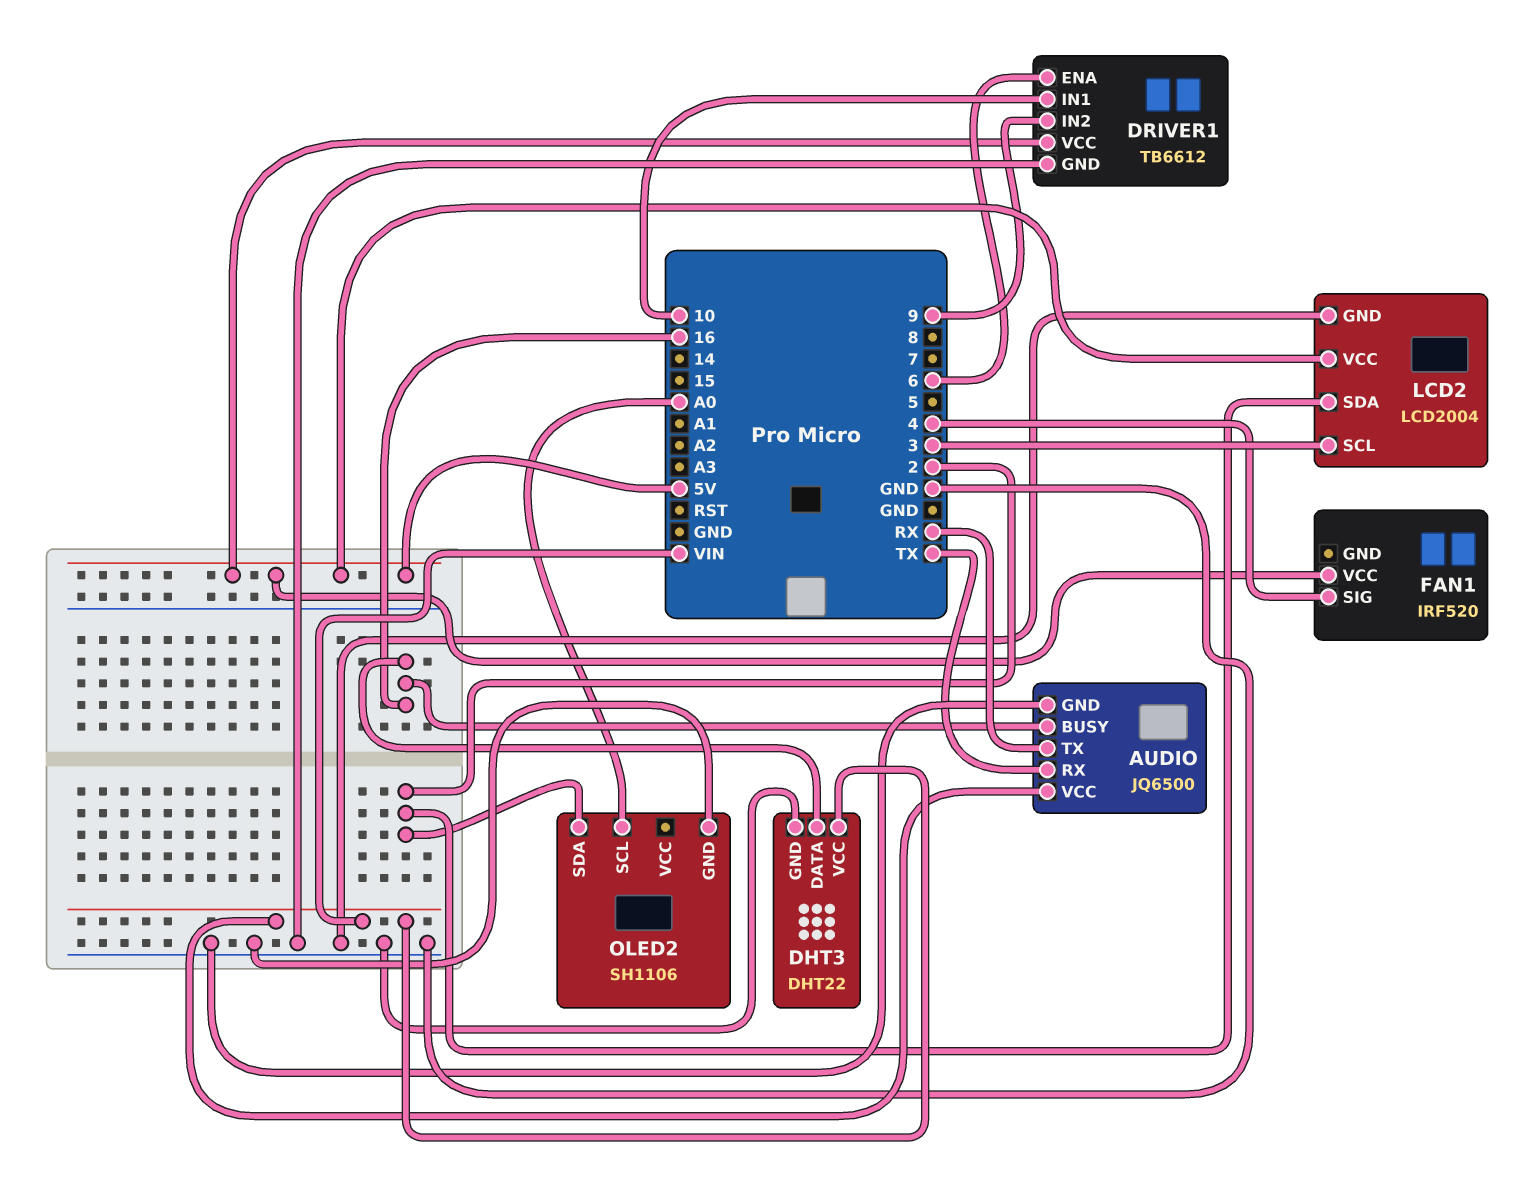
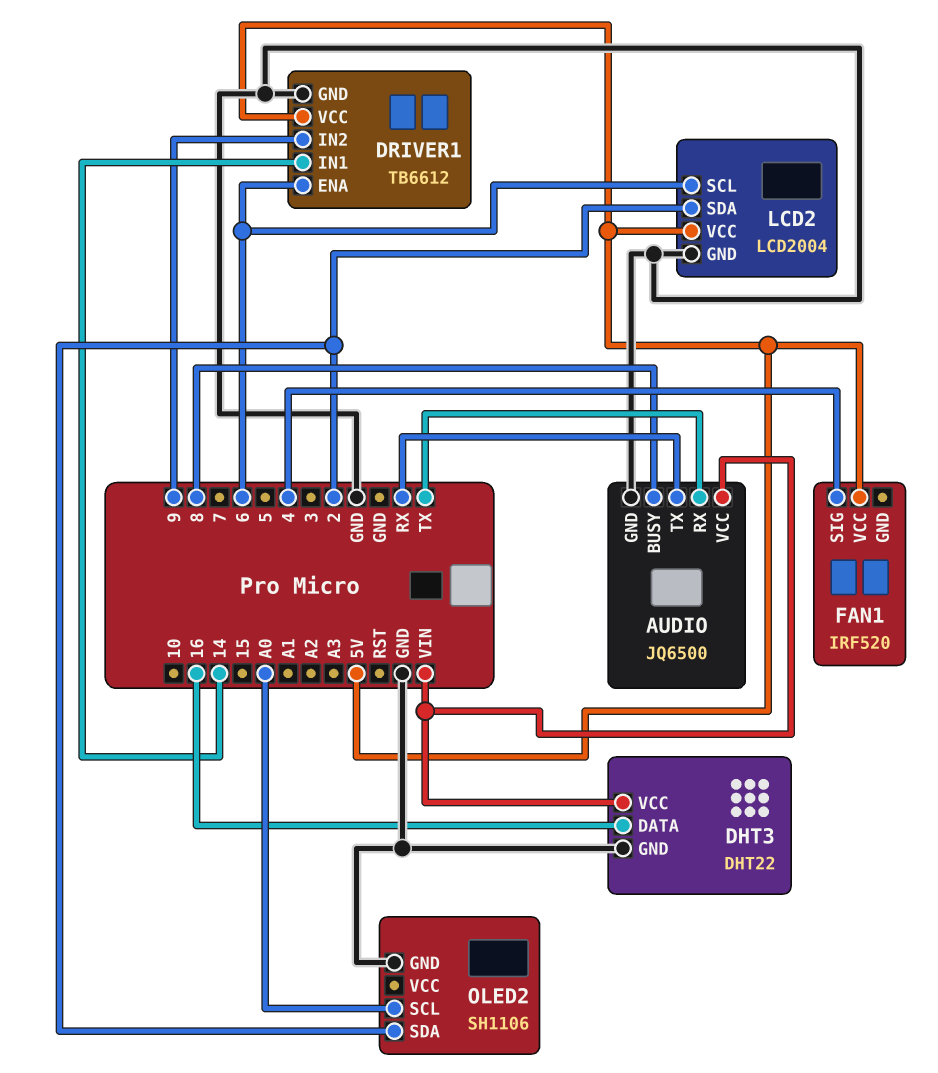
AUDIO pin BUSY: 16 -> 8
DRIVER1 pin IN1: 10 -> 14
LCD2 pin SCL: 3 -> 6

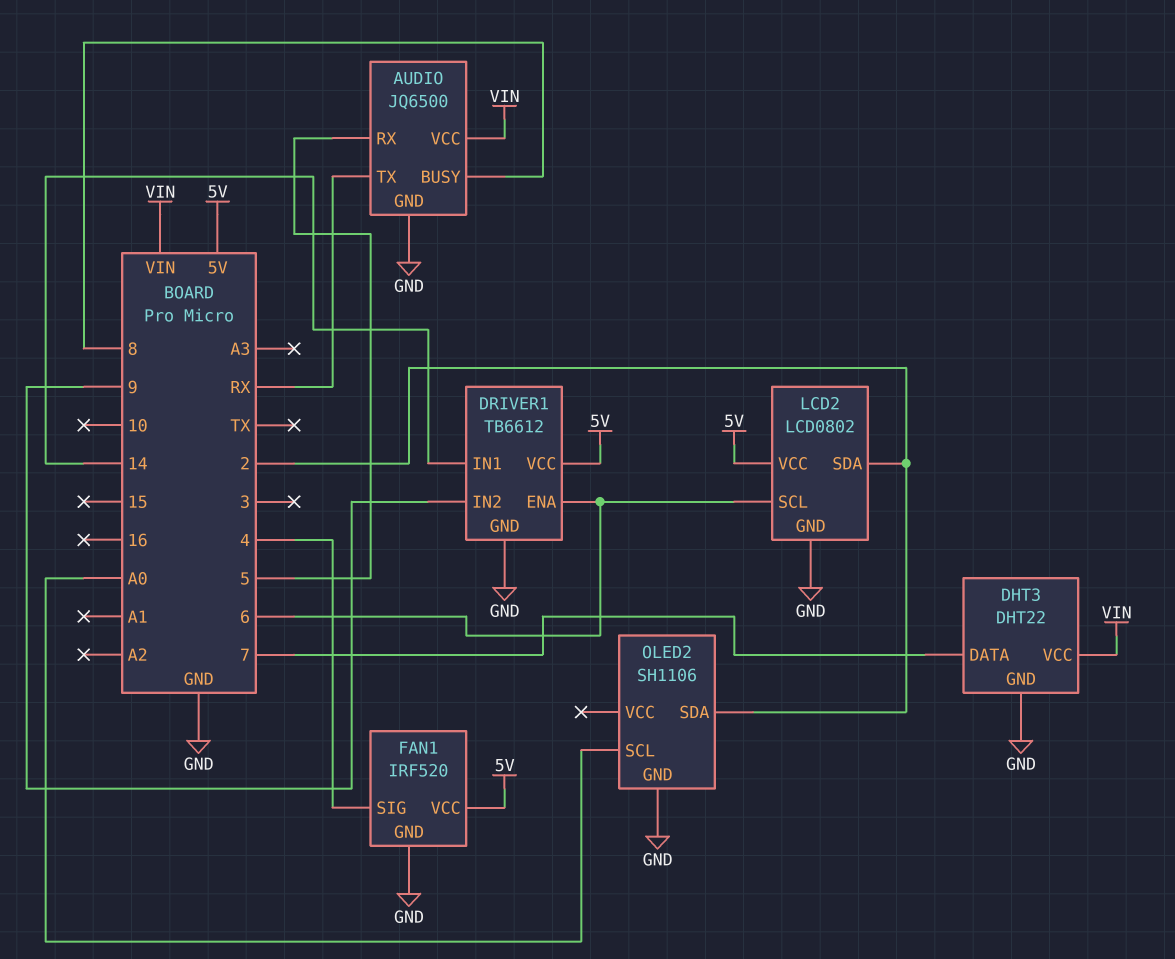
AUDIO pin RX: TX -> 5
DHT3 pin DATA: 16 -> 7
FAN1 pin GND: none -> GND
LCD2: LCD2004 -> LCD0802

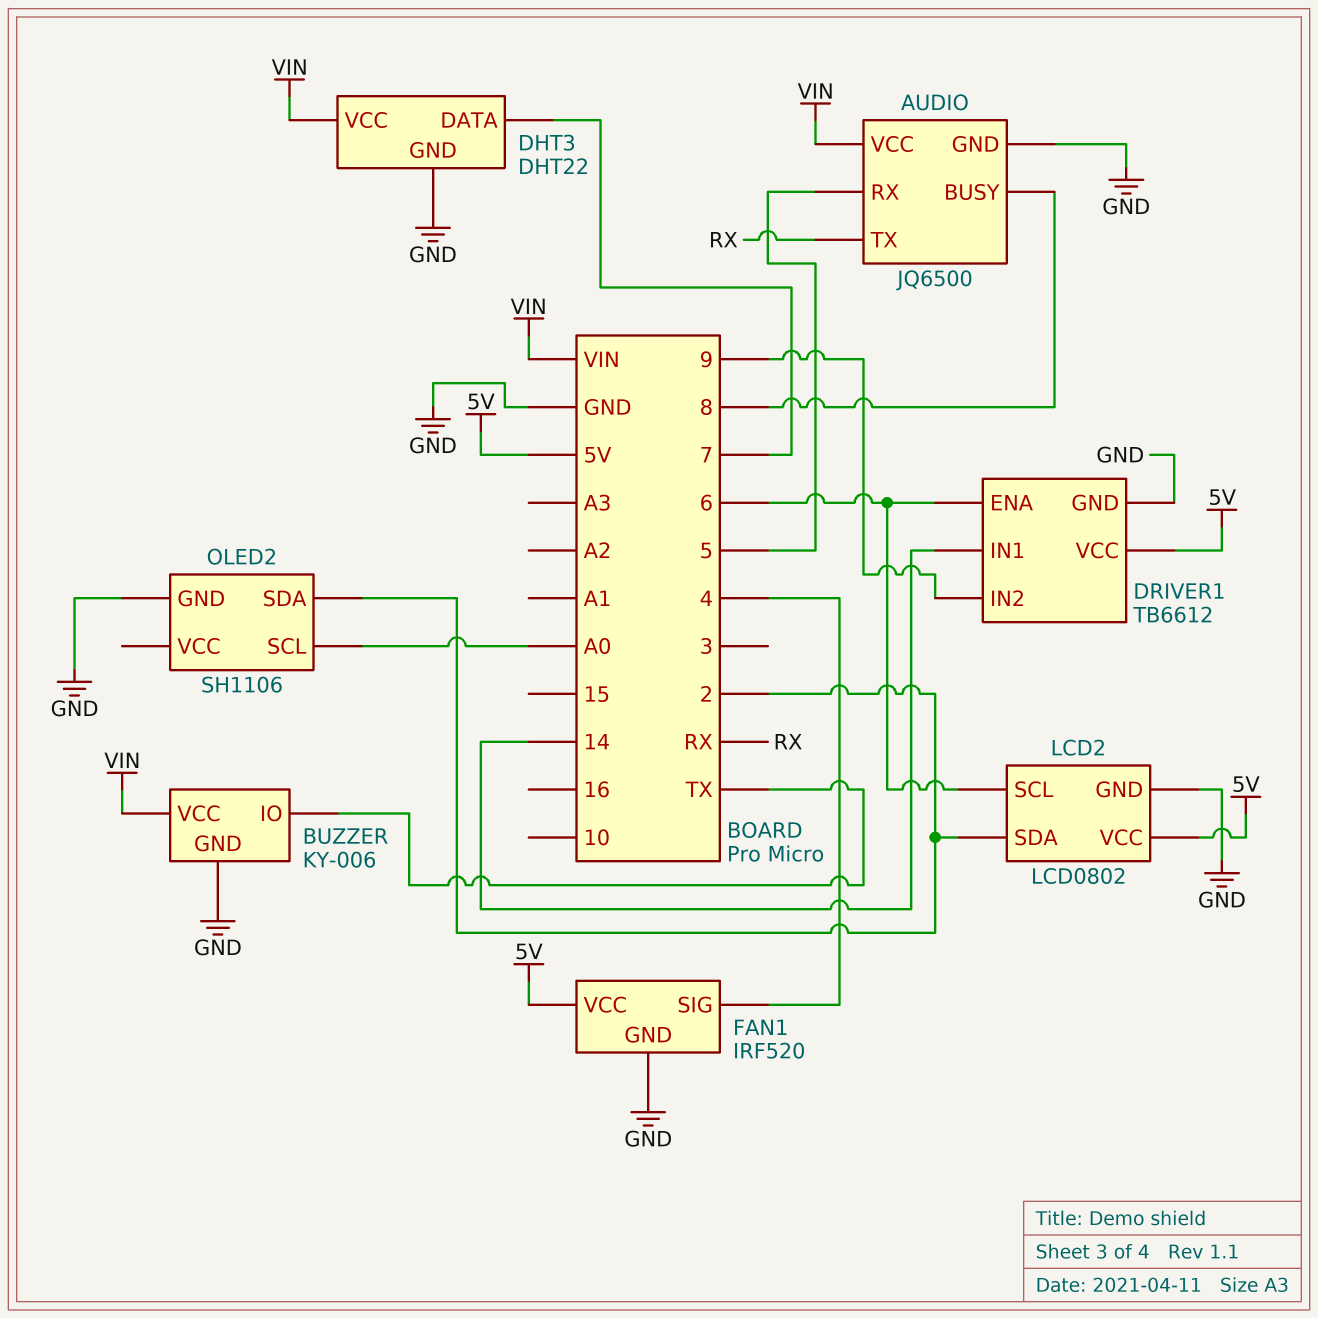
BUZZER: none -> KY-006
BUZZER pin GND: none -> GND
BUZZER pin IO: none -> TX
BUZZER pin VCC: none -> VIN

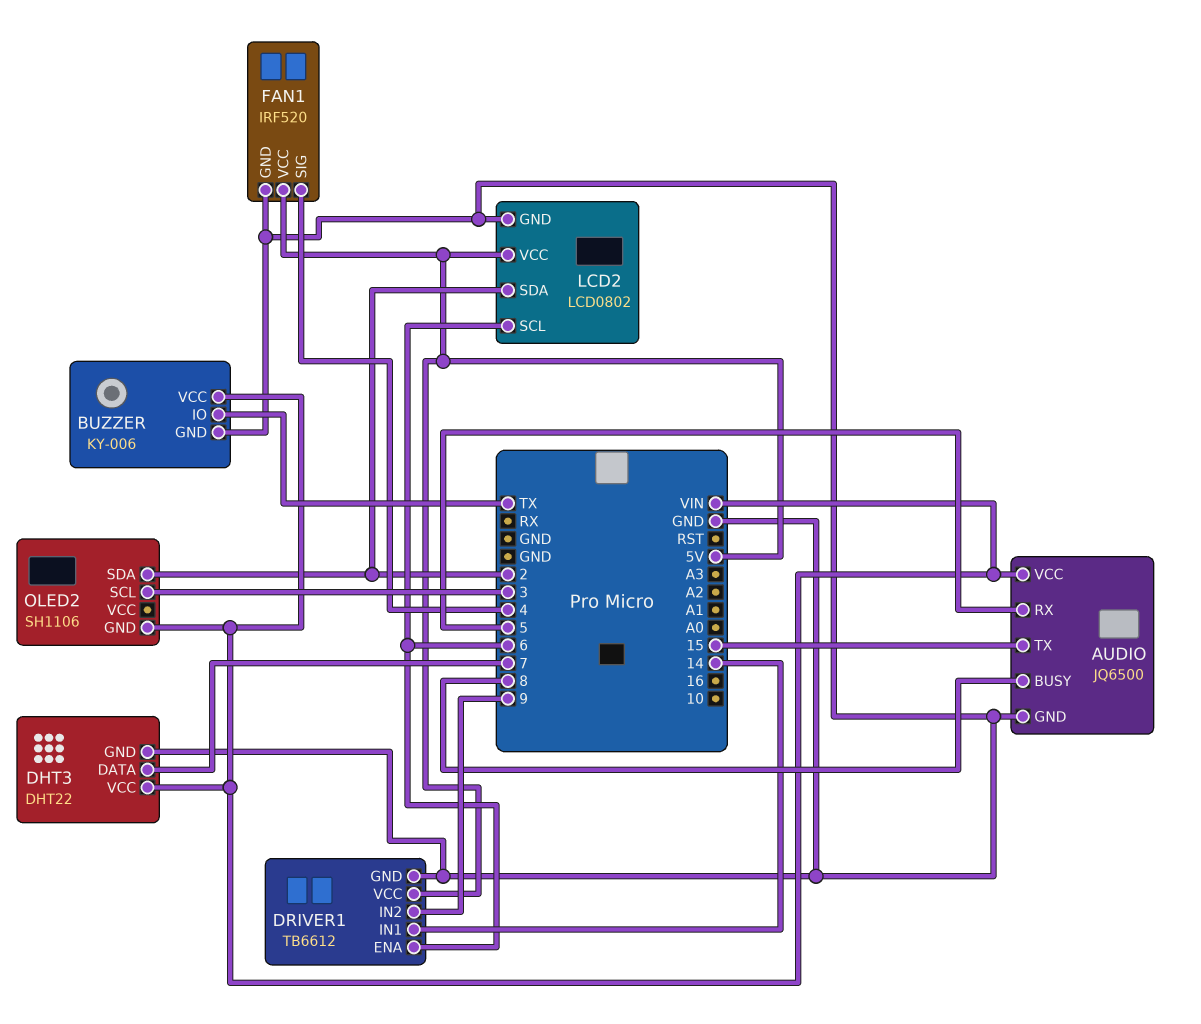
AUDIO pin TX: RX -> 15
OLED2 pin GND: GND -> VIN
OLED2 pin SCL: A0 -> 3

